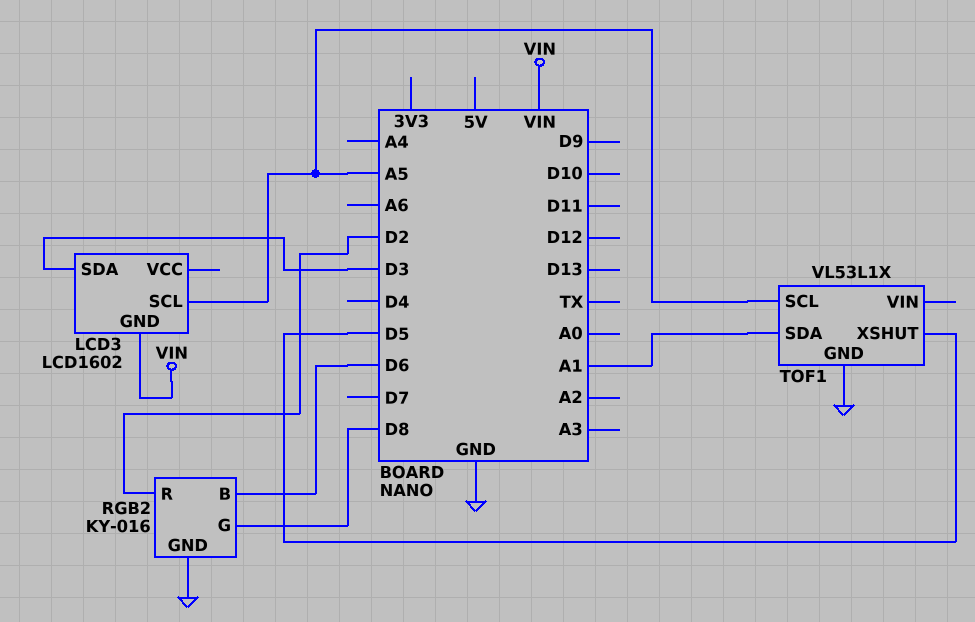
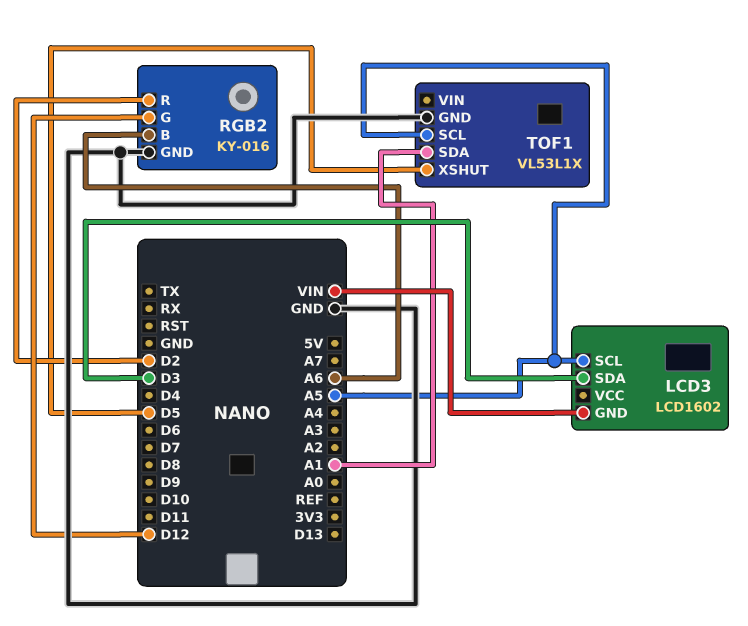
RGB2 pin B: D6 -> A6
RGB2 pin G: D8 -> D12

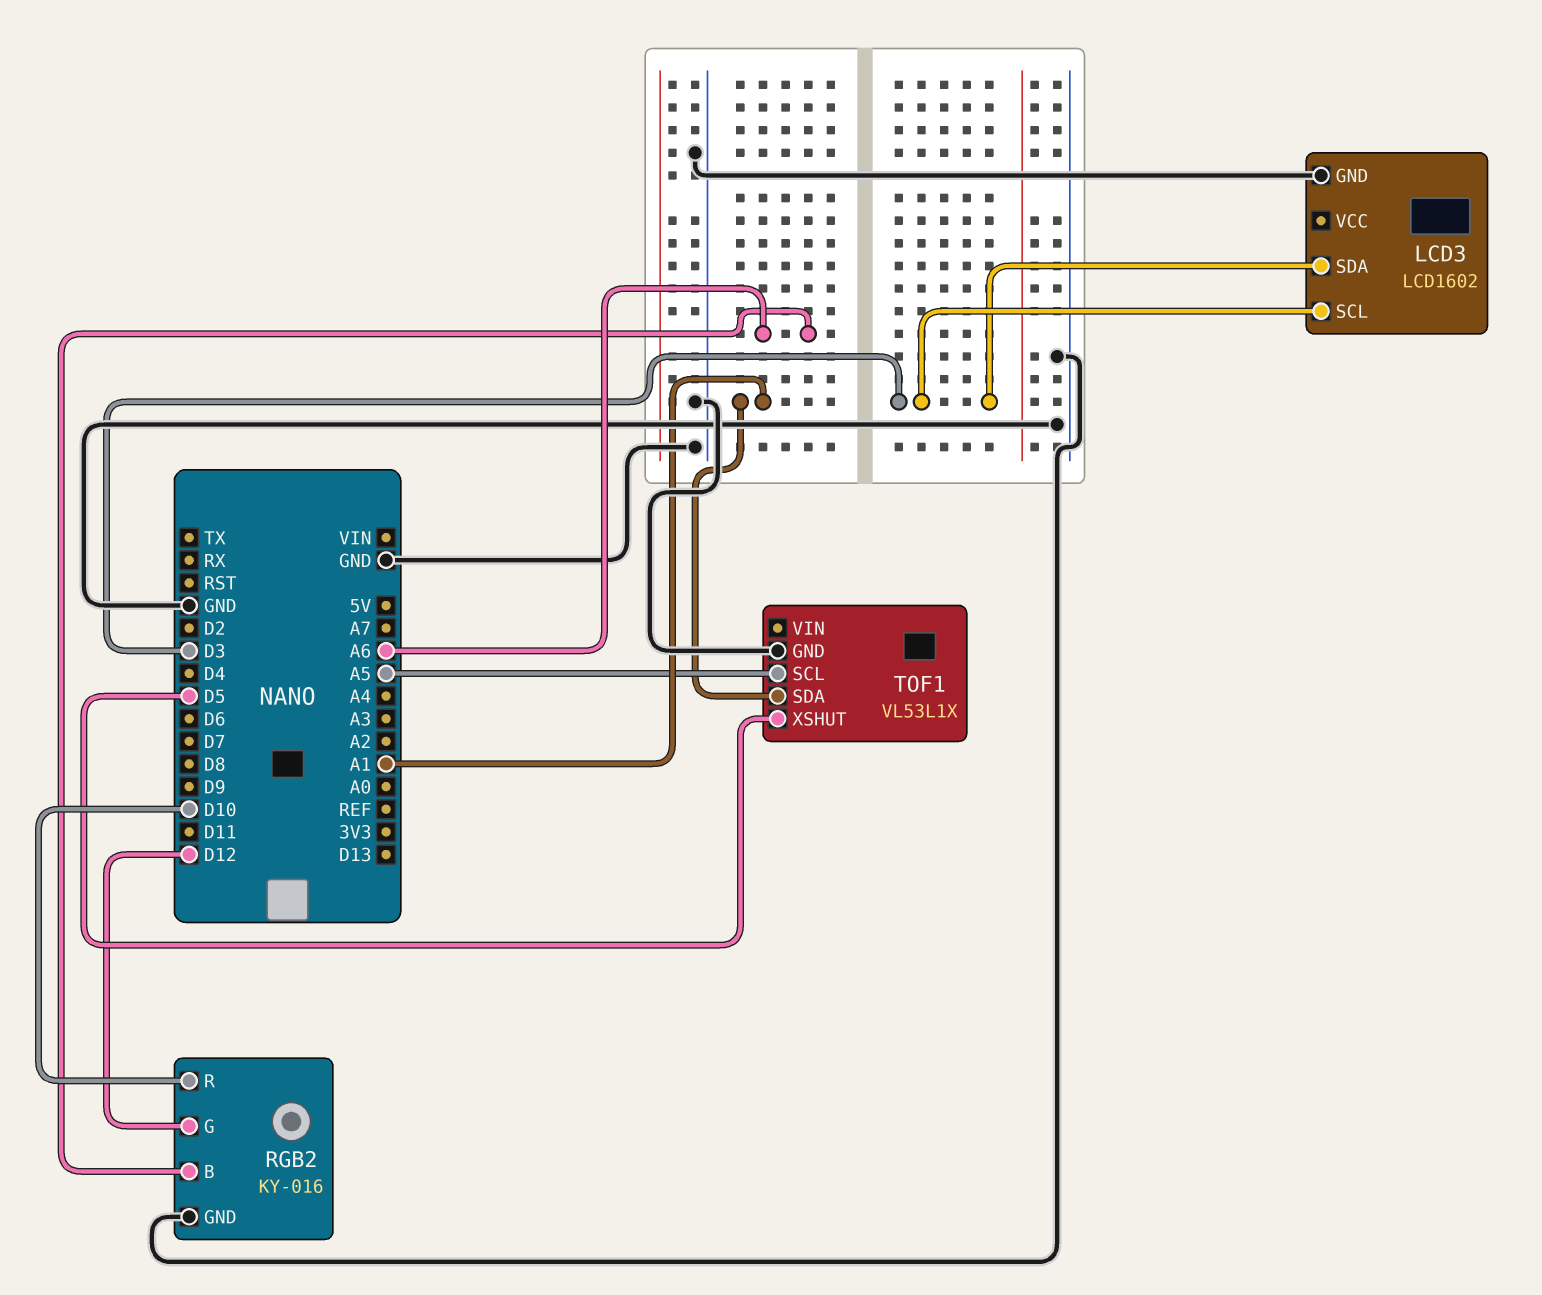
LCD3 pin GND: VIN -> GND
LCD3 pin SCL: A5 -> D3
RGB2 pin R: D2 -> D10

